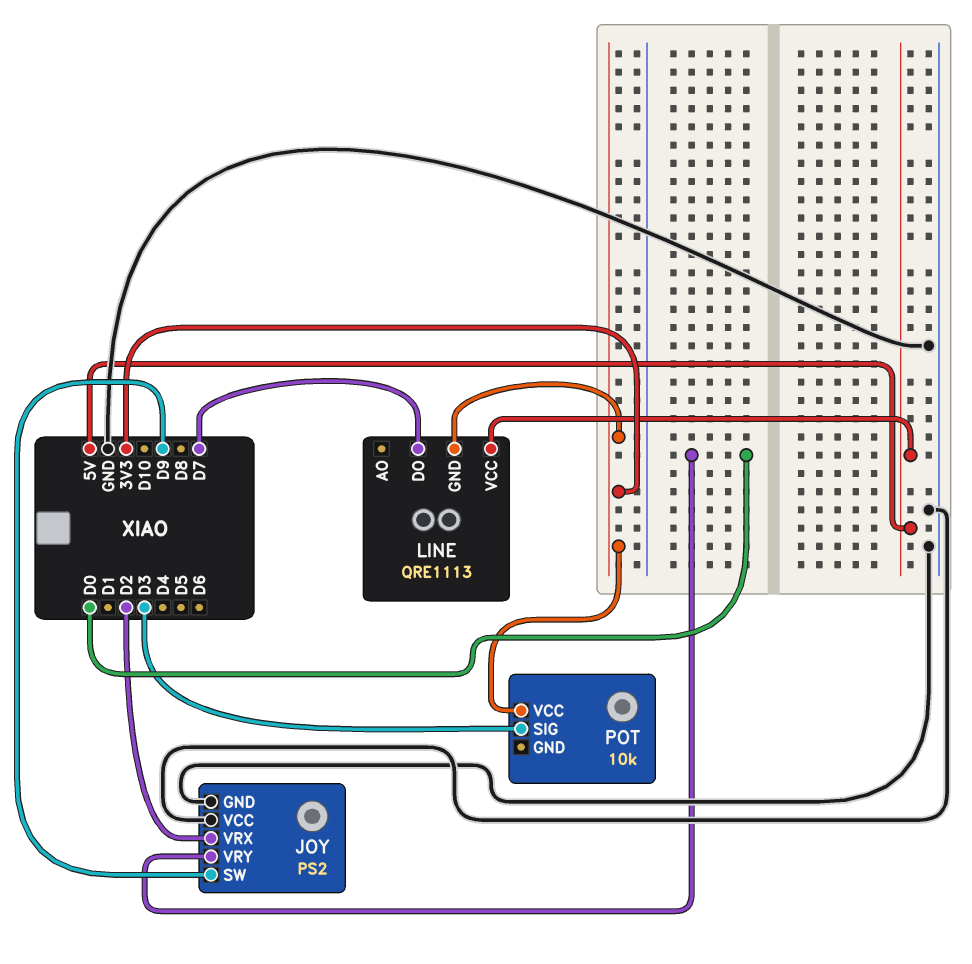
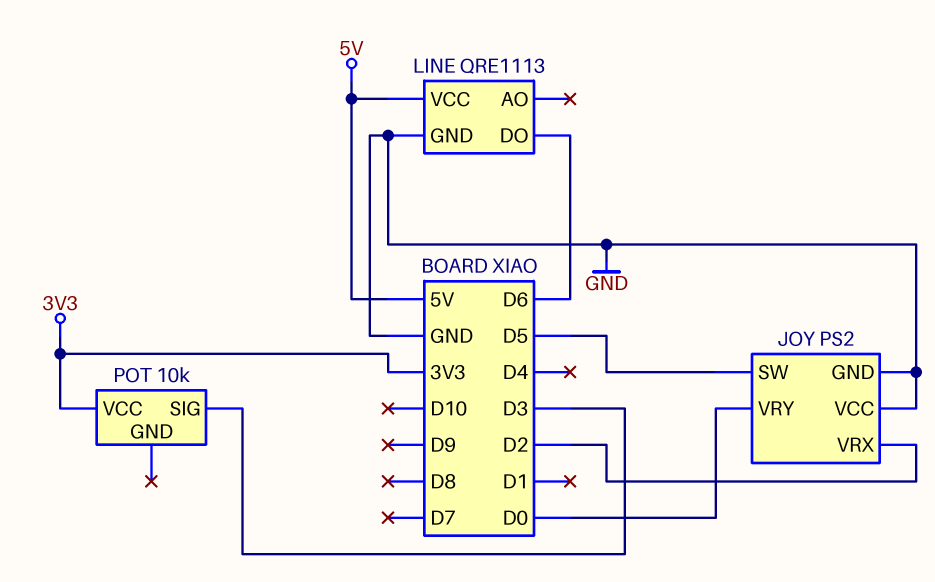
JOY pin SW: D9 -> D5
LINE pin DO: D7 -> D6
LINE pin GND: 3V3 -> GND

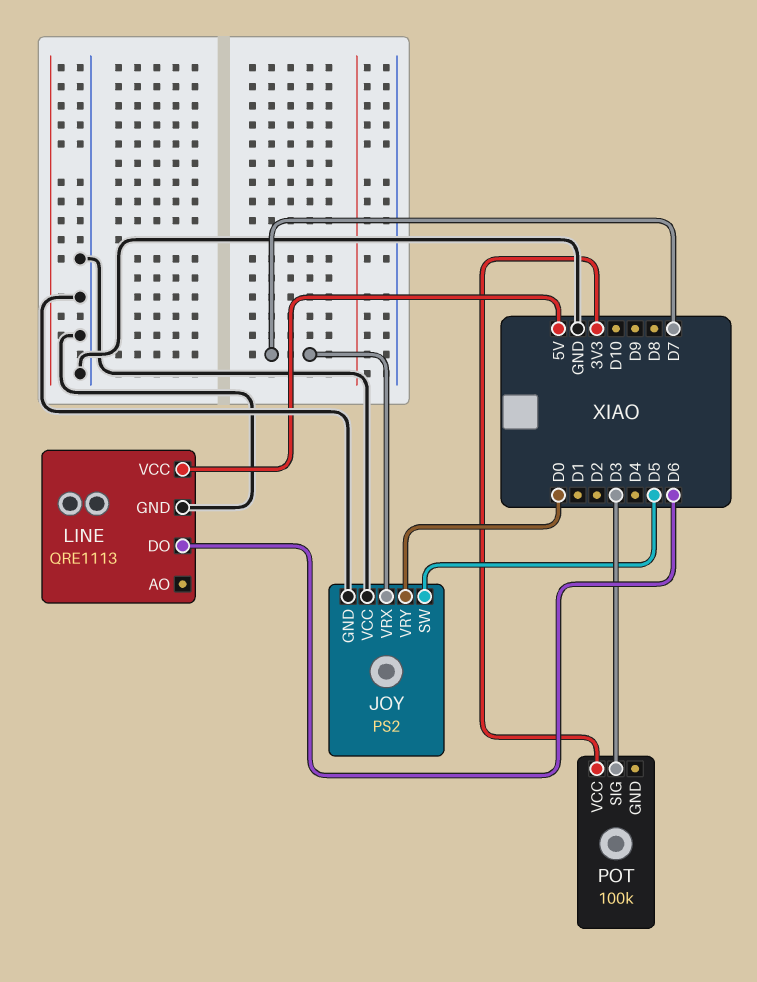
JOY pin VRX: D2 -> D7
POT: 10k -> 100k

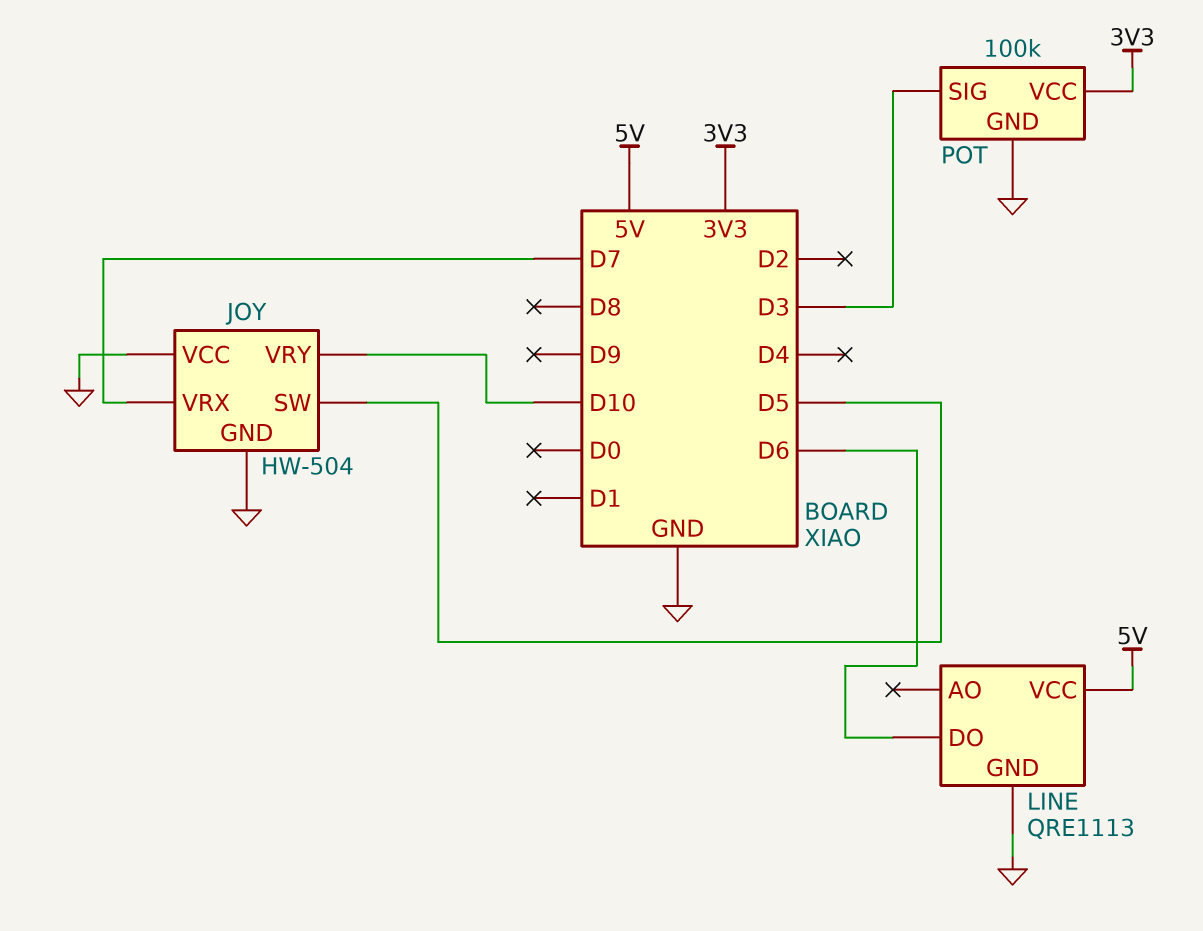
JOY: PS2 -> HW-504
JOY pin VRY: D0 -> D10
POT pin GND: none -> GND

